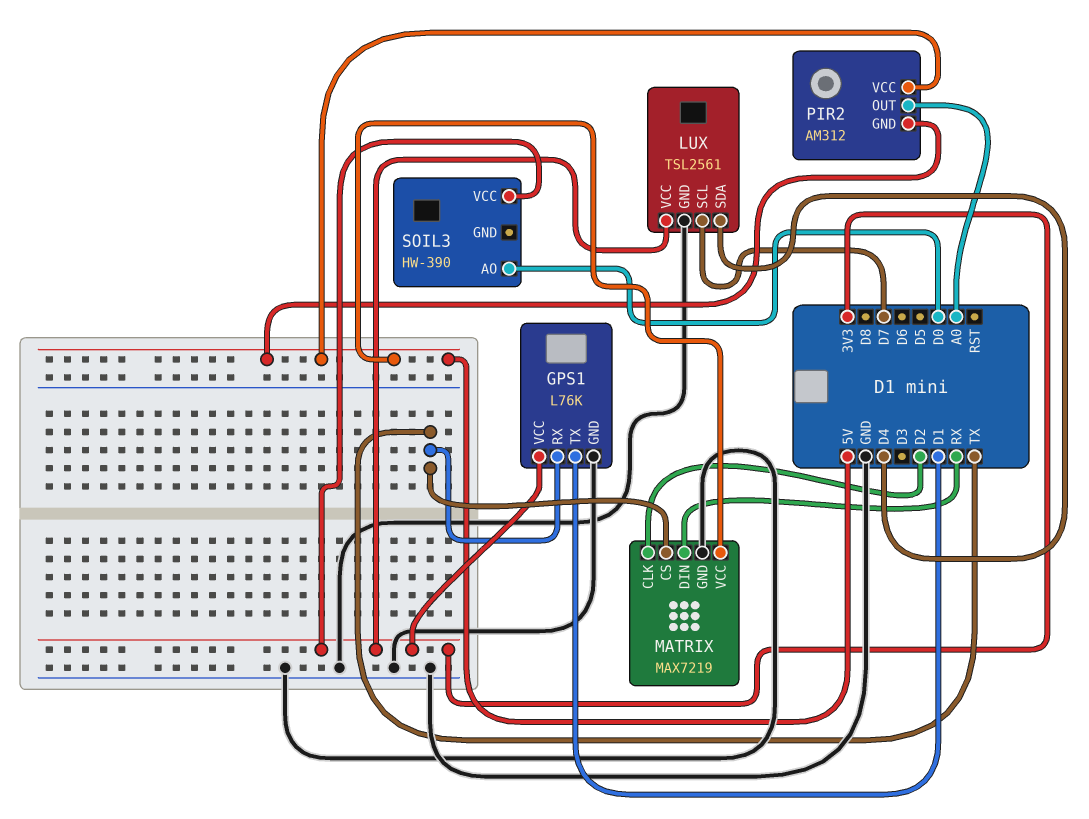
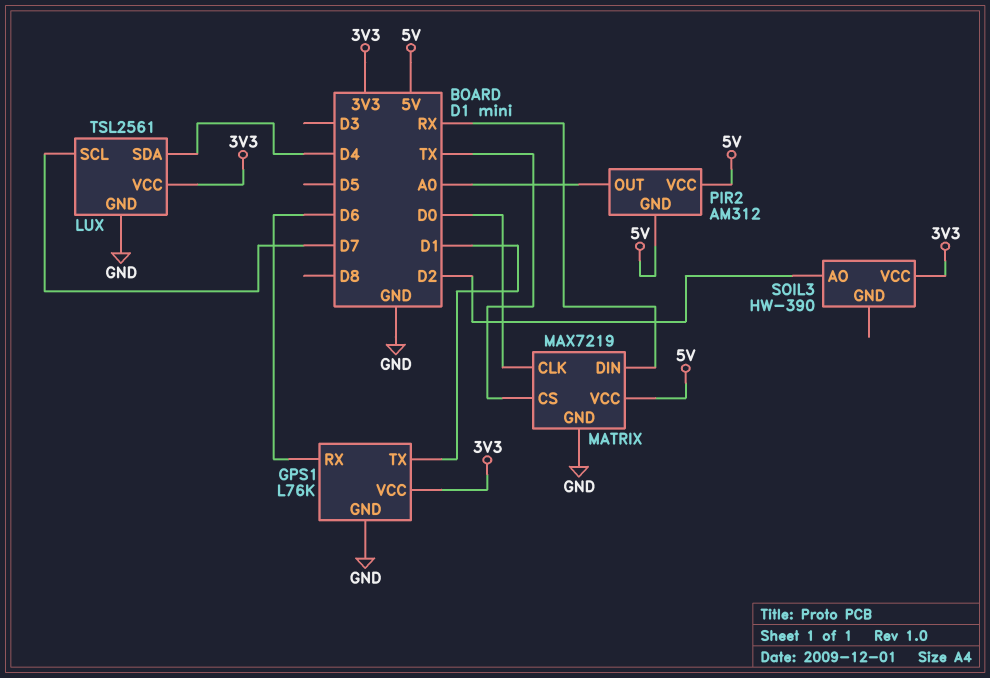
GPS1 pin RX: TX -> D6
MATRIX pin CLK: D2 -> D0
SOIL3 pin AO: D0 -> D2

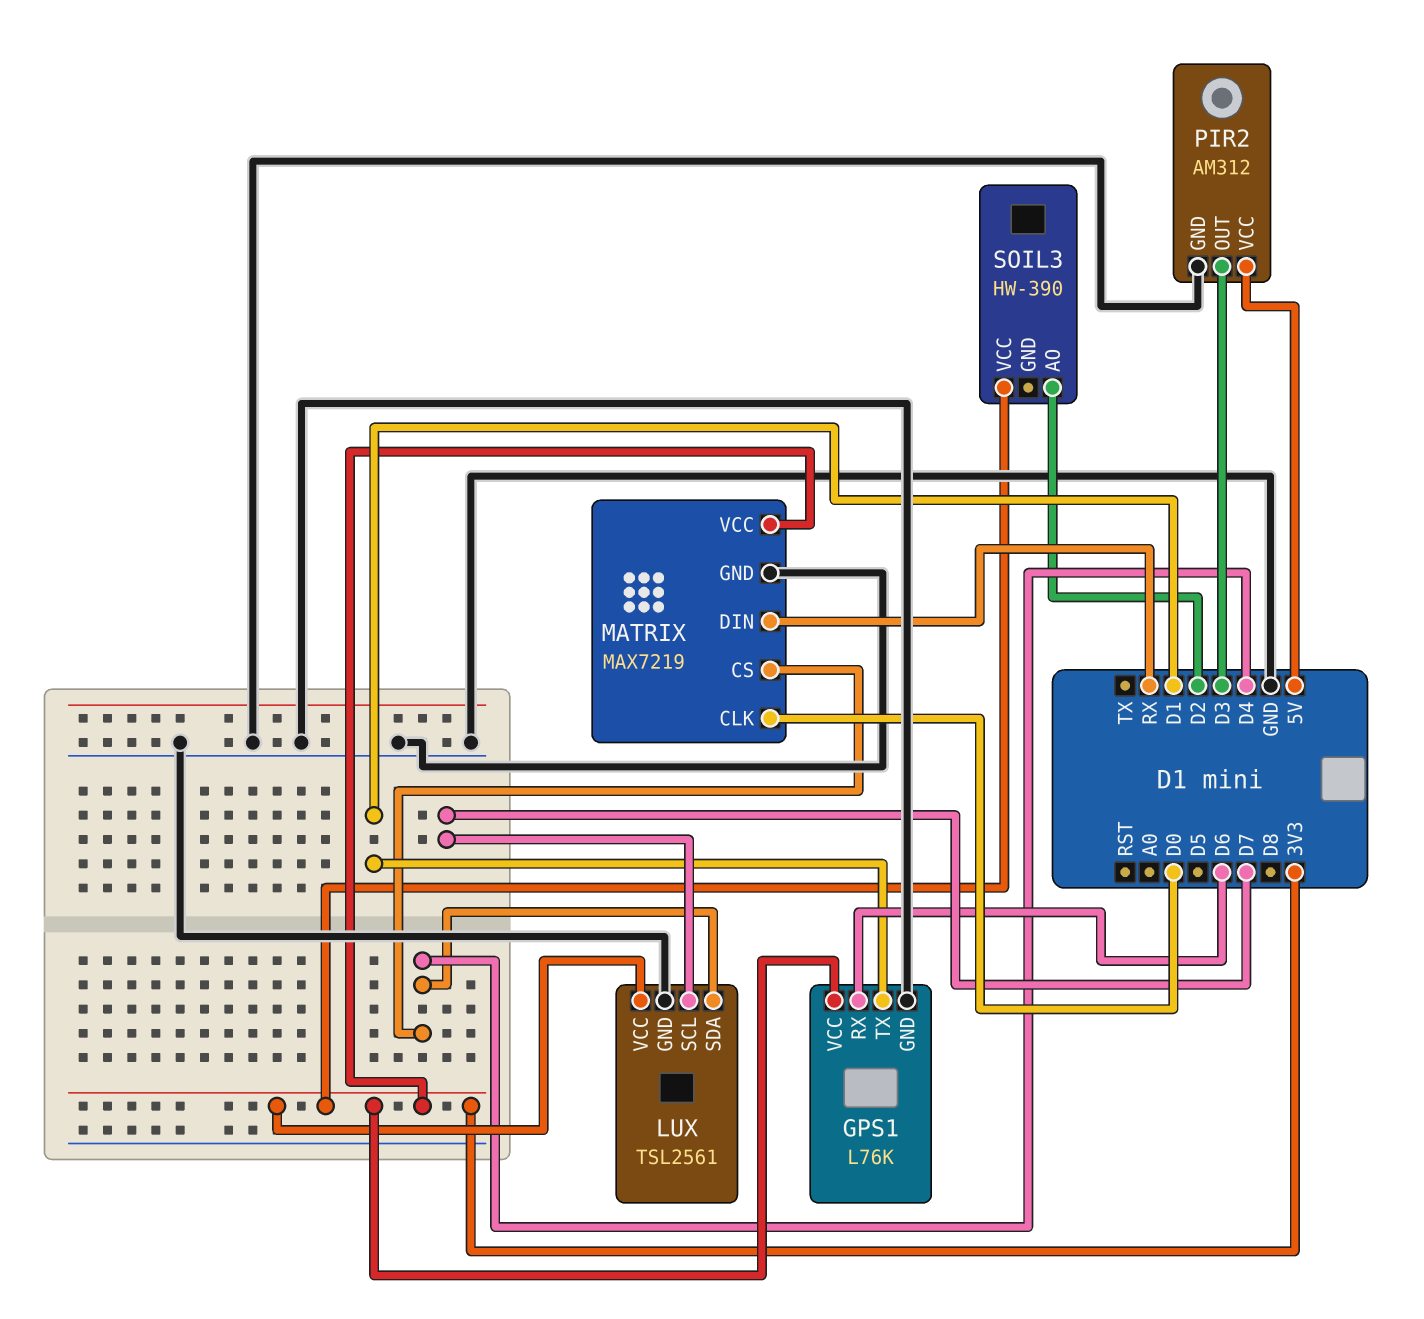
MATRIX pin CS: TX -> D4
MATRIX pin VCC: 5V -> 3V3
PIR2 pin GND: 5V -> GND
PIR2 pin OUT: A0 -> D3

